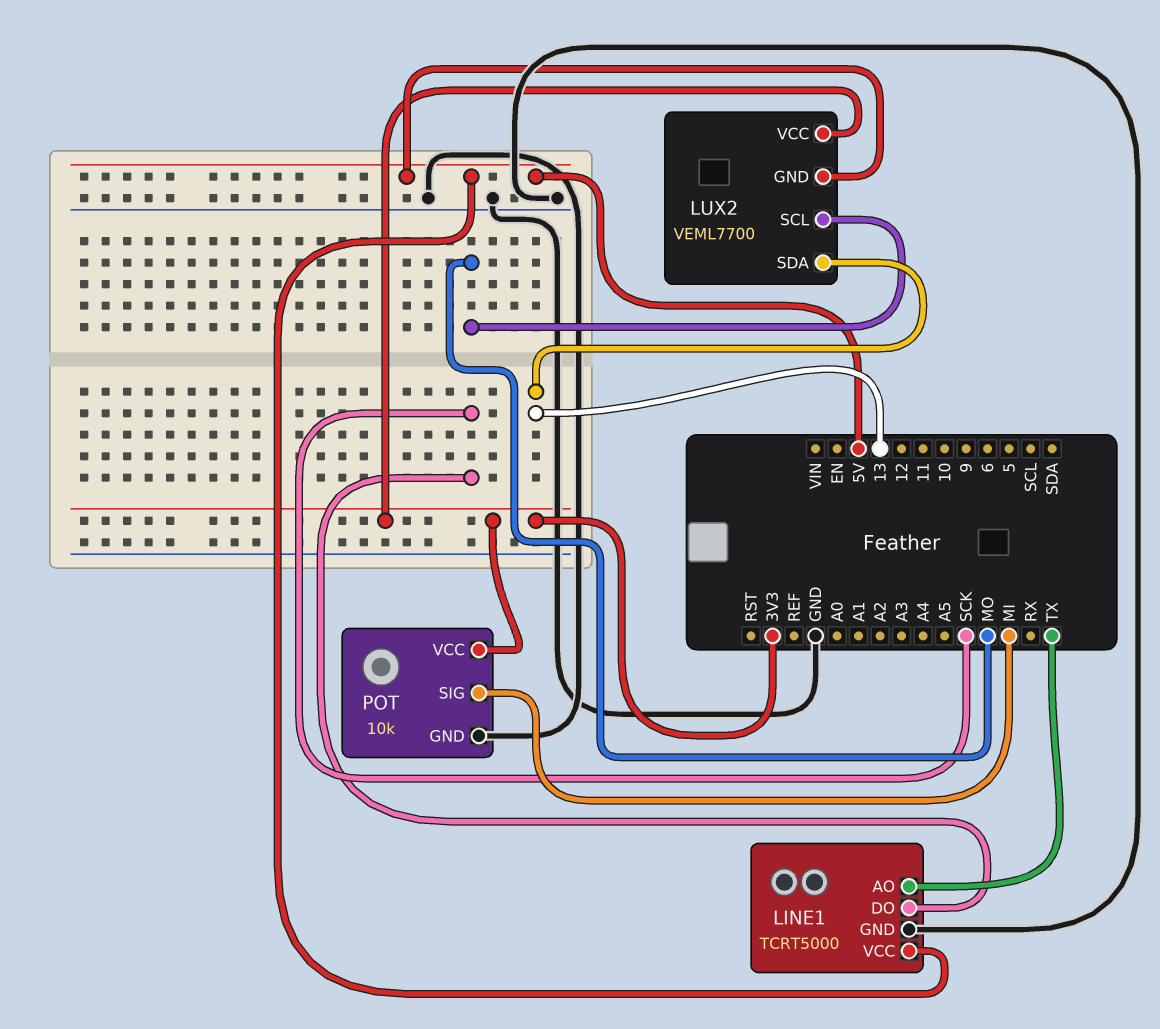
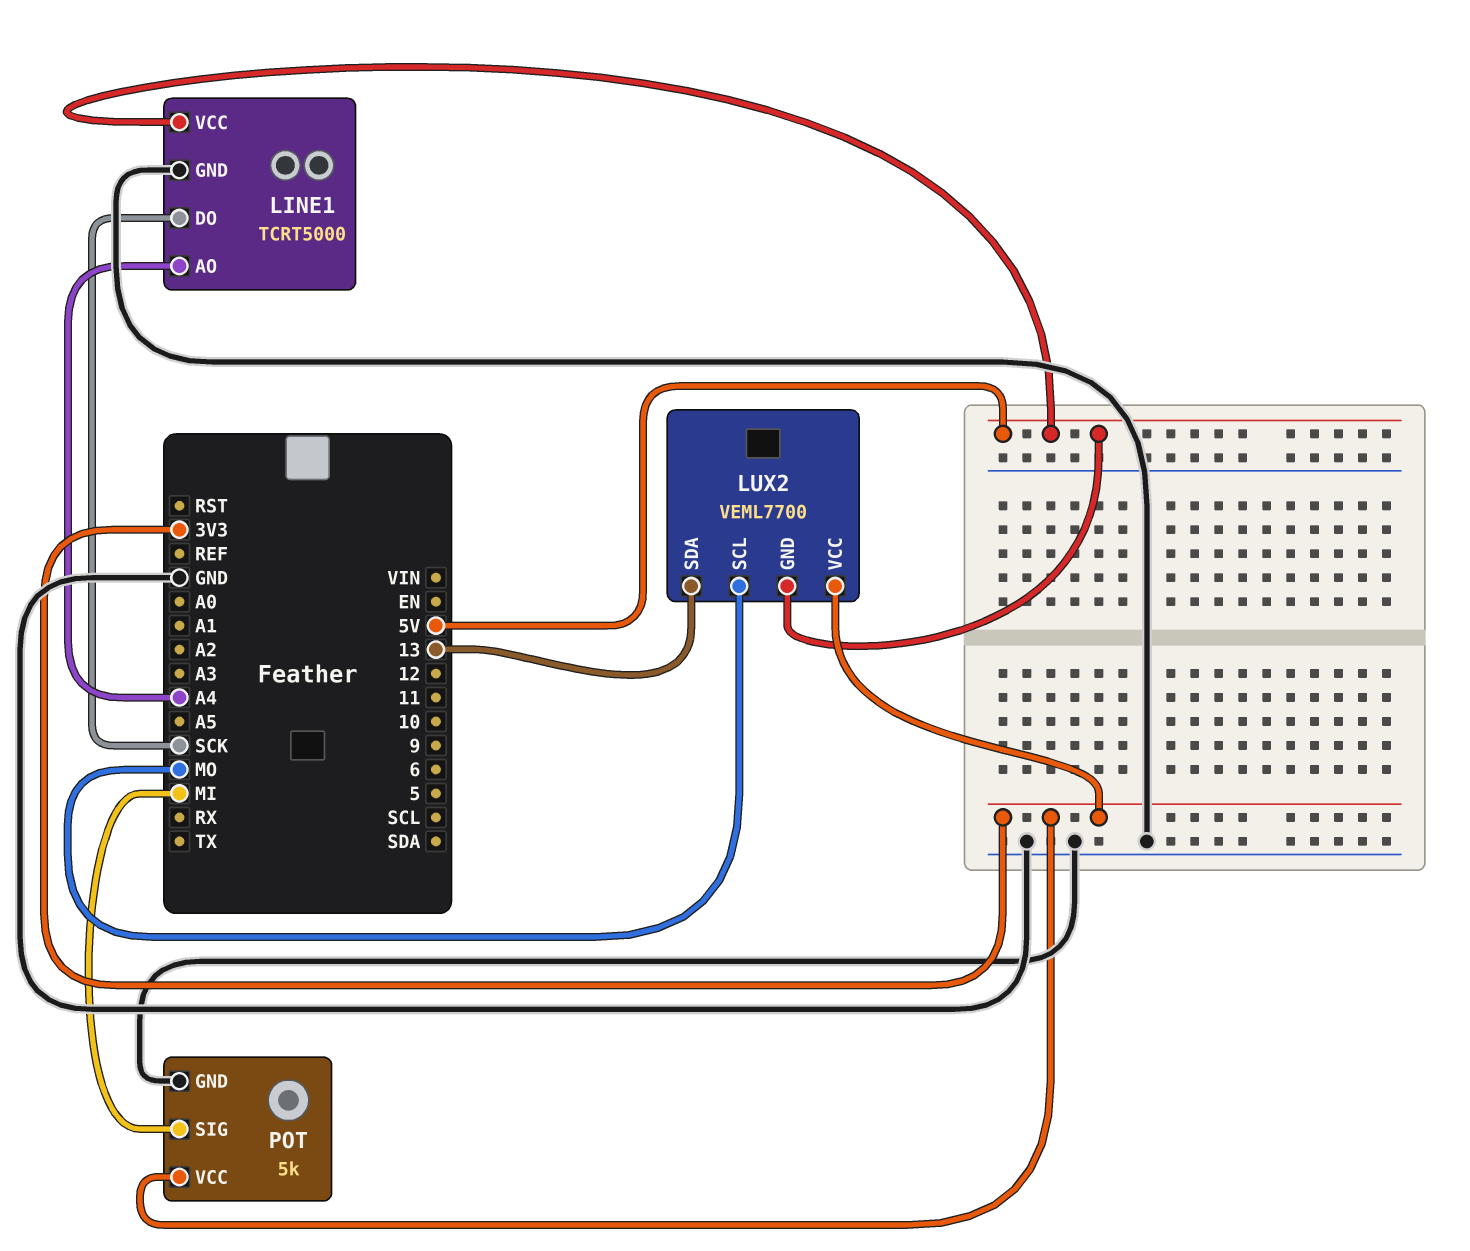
LINE1 pin AO: TX -> A4
POT: 10k -> 5k

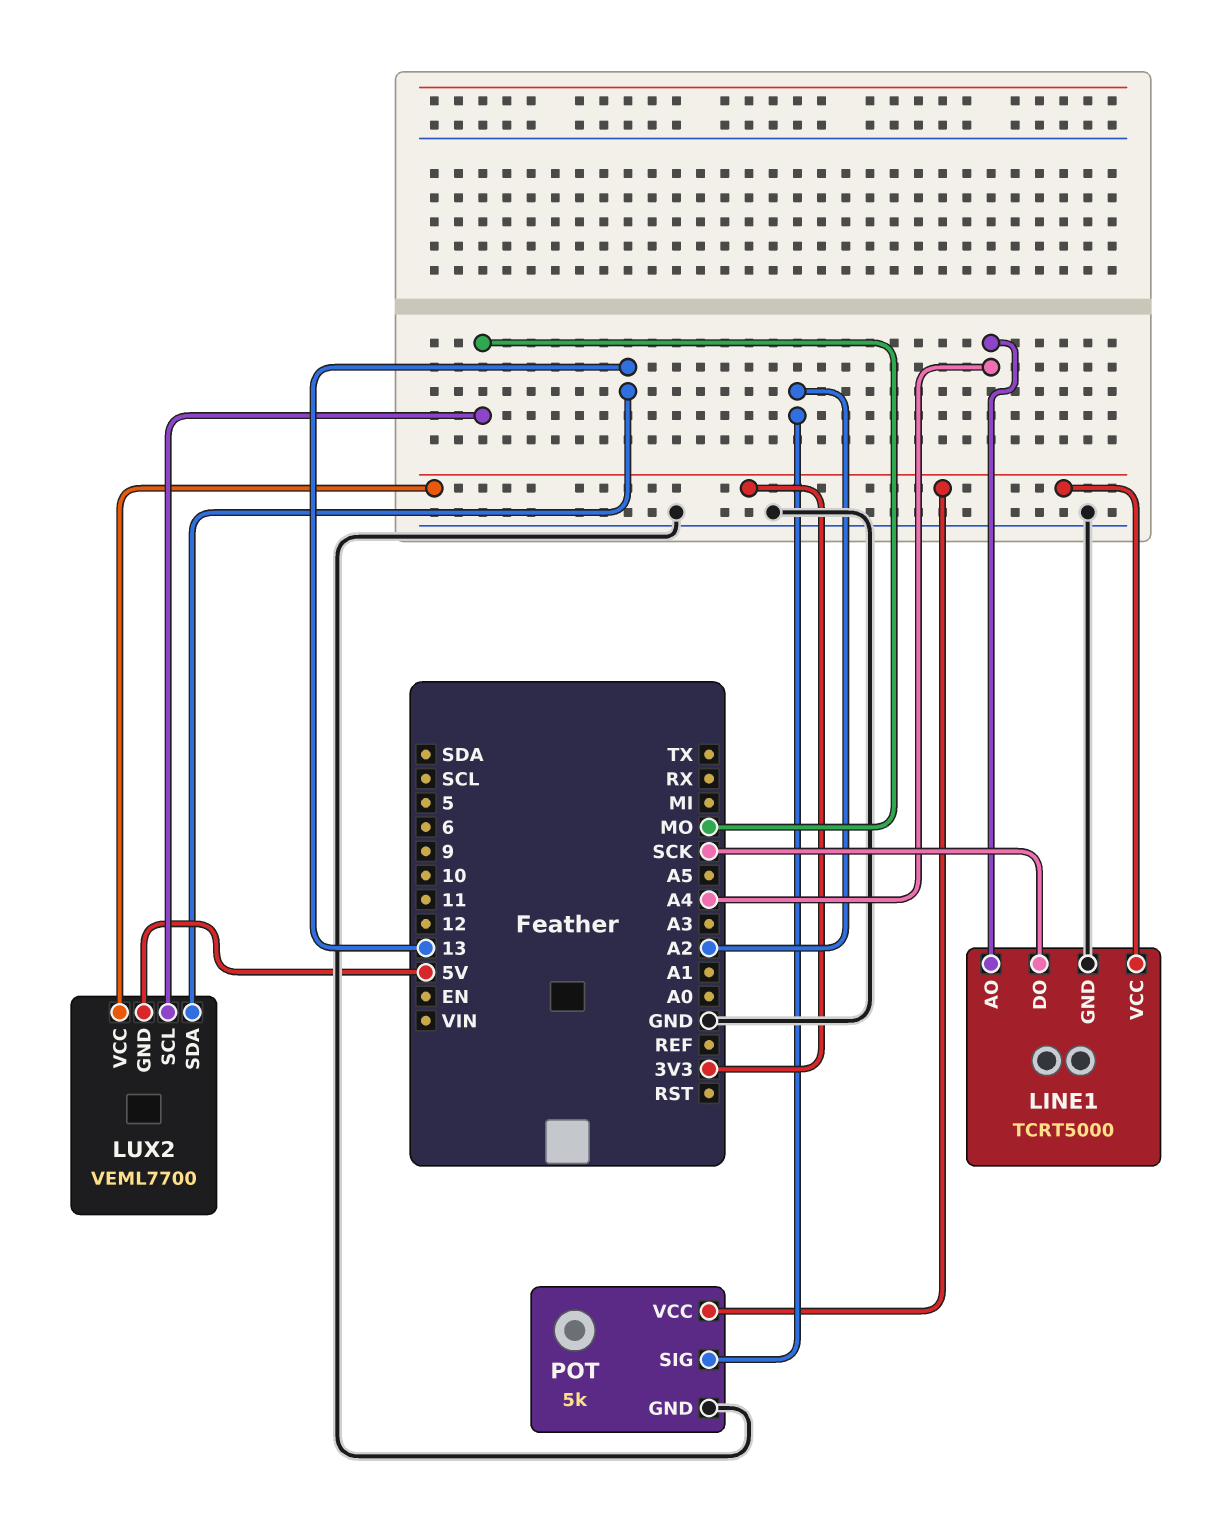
LINE1 pin VCC: 5V -> 3V3
POT pin SIG: MI -> A2

